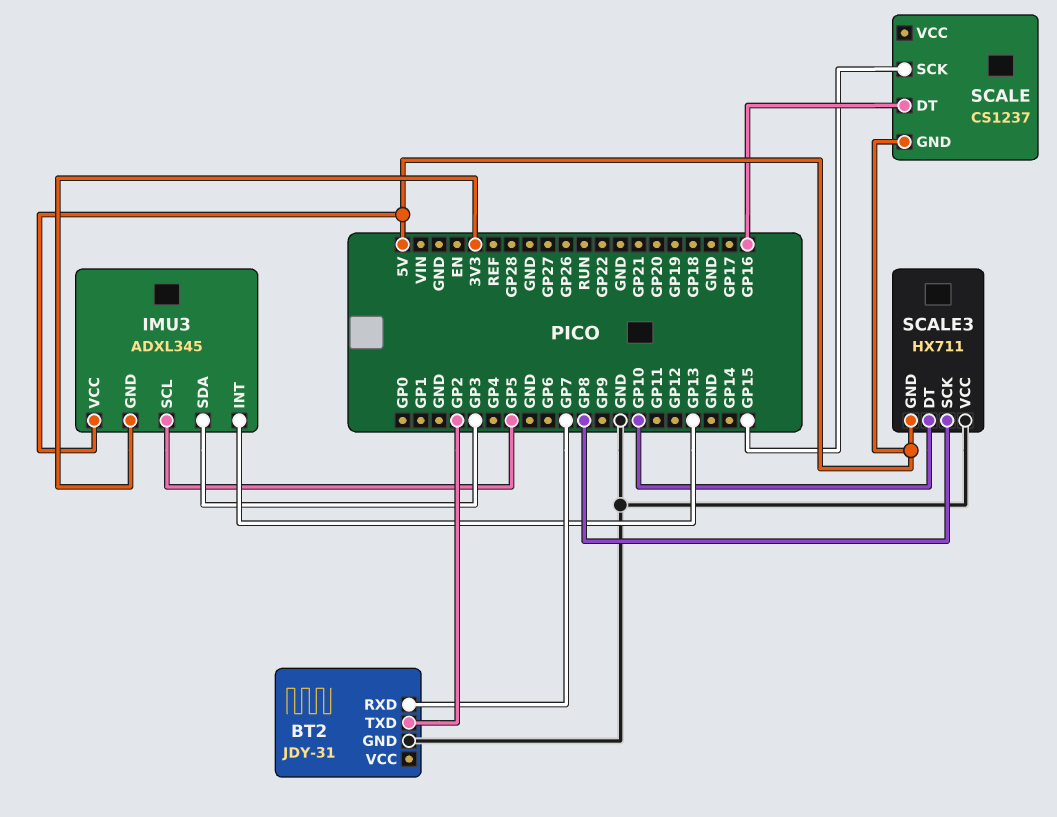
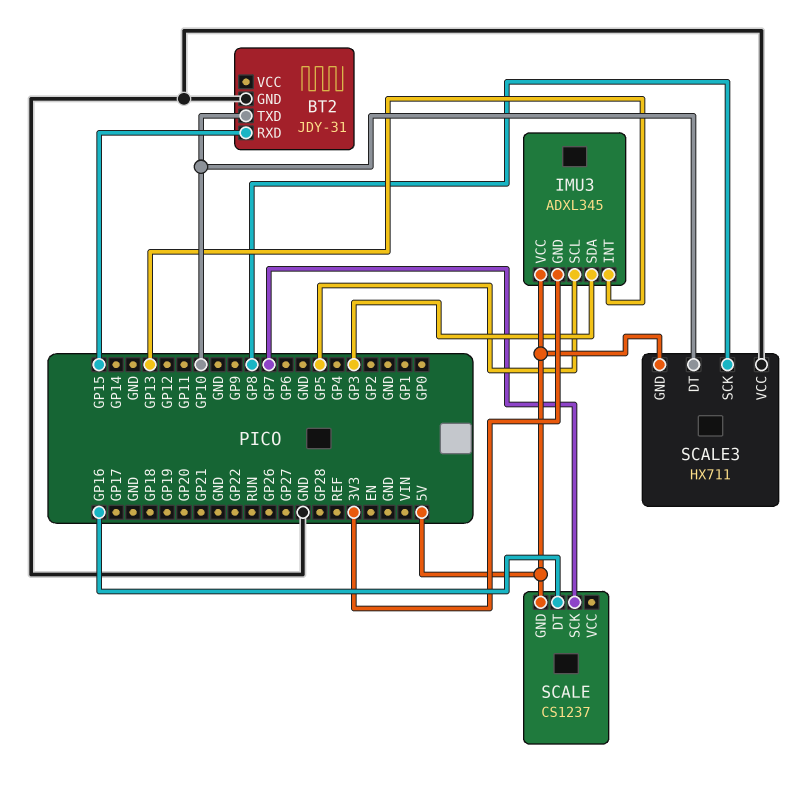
BT2 pin RXD: GP7 -> GP15
BT2 pin TXD: GP2 -> GP10
SCALE pin SCK: GP15 -> GP7

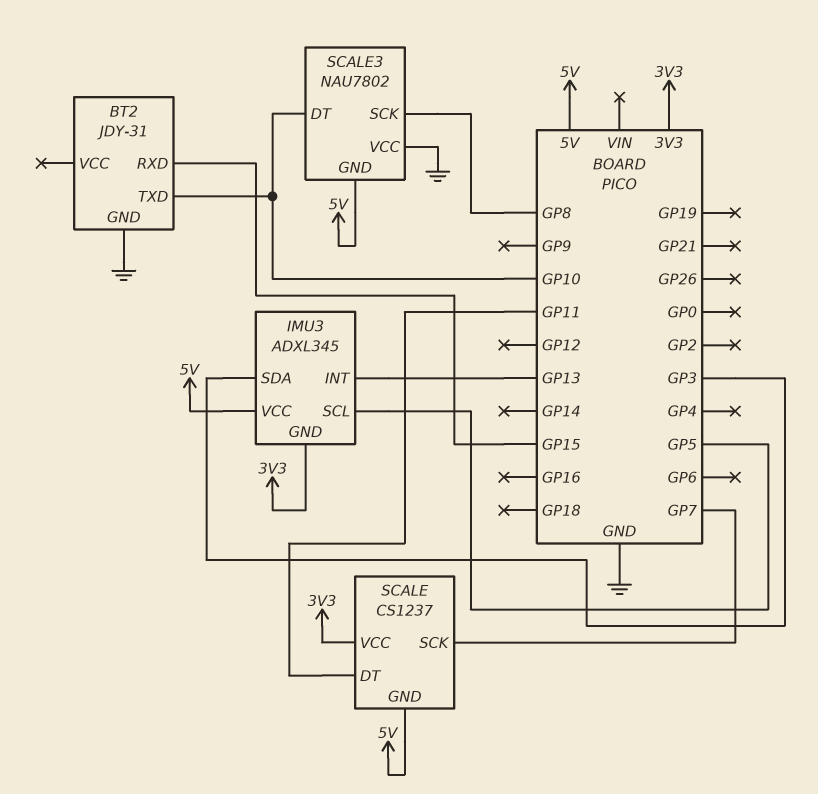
SCALE pin DT: GP16 -> GP11
SCALE pin VCC: none -> 3V3
SCALE3: HX711 -> NAU7802

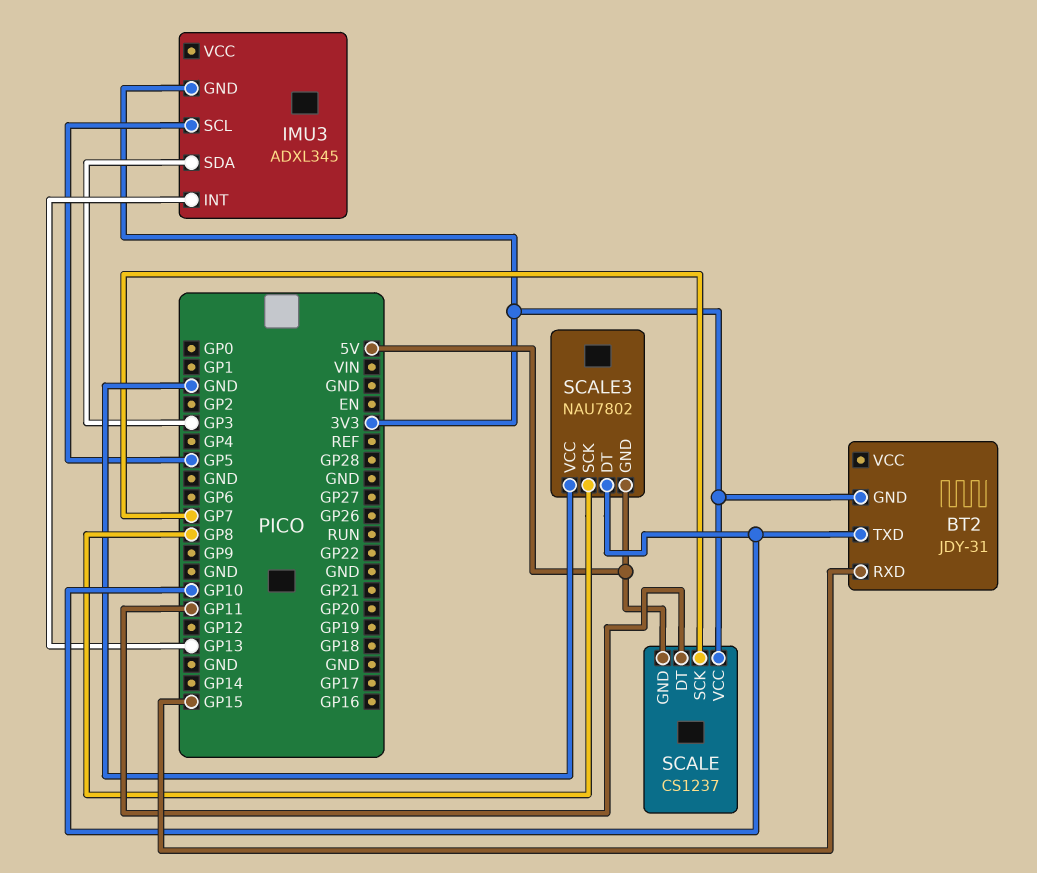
BT2 pin GND: GND -> 3V3
IMU3 pin VCC: 5V -> none

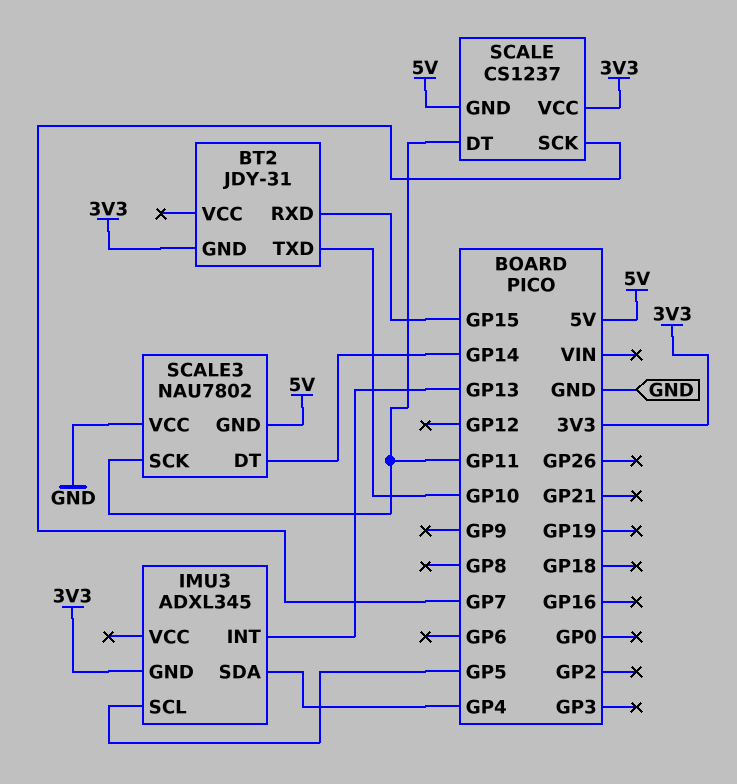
IMU3 pin SDA: GP3 -> GP4
SCALE3 pin DT: GP10 -> GP14
SCALE3 pin SCK: GP8 -> GP11

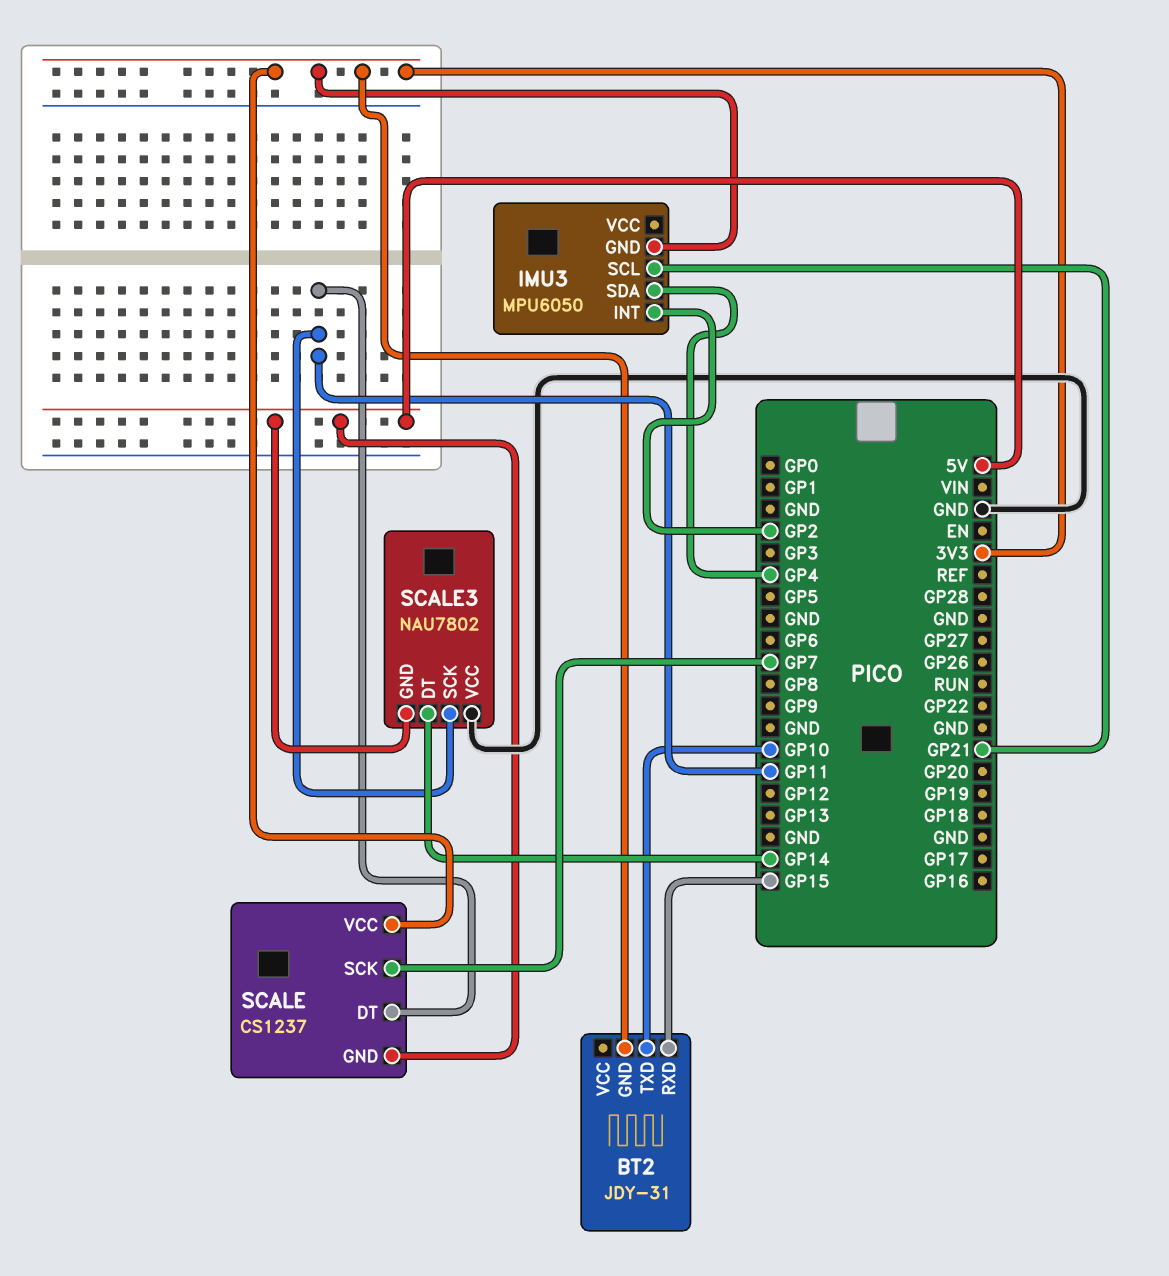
IMU3: ADXL345 -> MPU6050
IMU3 pin INT: GP13 -> GP2
IMU3 pin SCL: GP5 -> GP21

